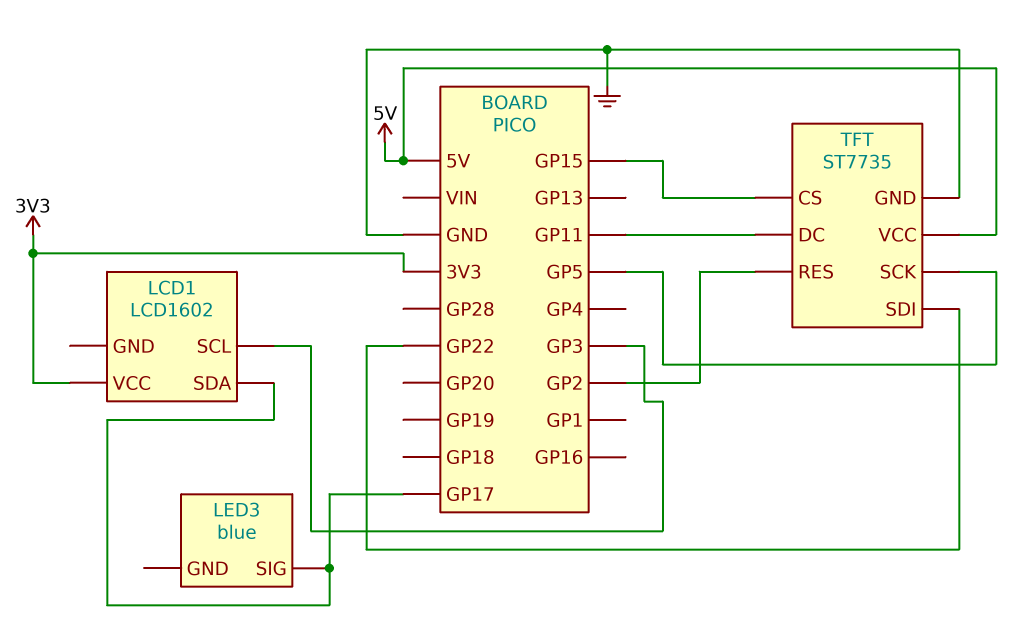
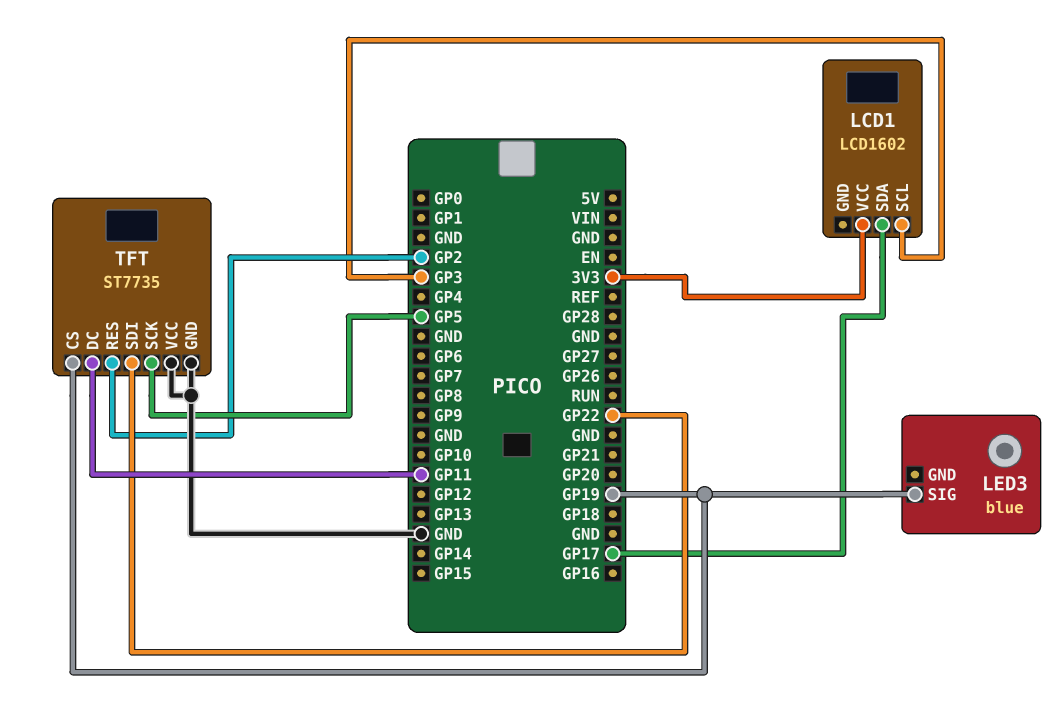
LED3 pin SIG: GP17 -> GP19
TFT pin CS: GP15 -> GP19
TFT pin VCC: 5V -> GND

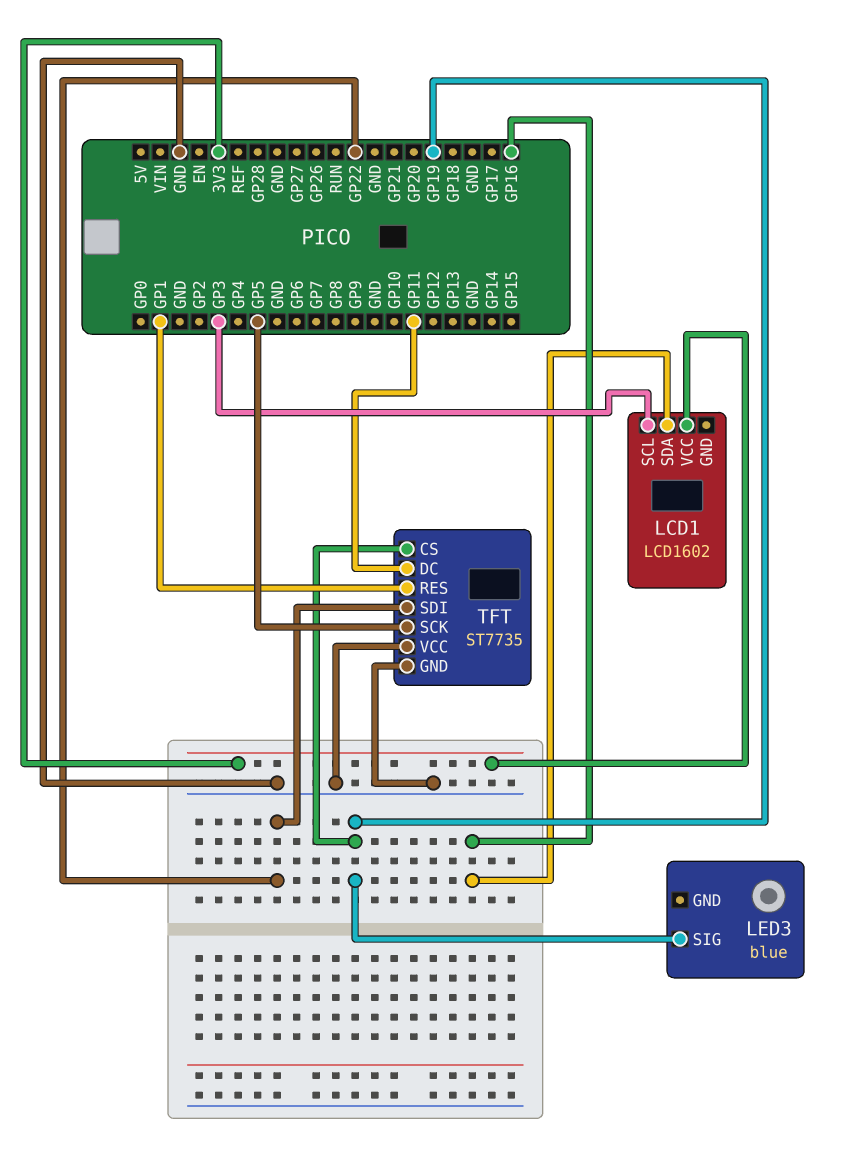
LCD1 pin SDA: GP17 -> GP16
TFT pin RES: GP2 -> GP1

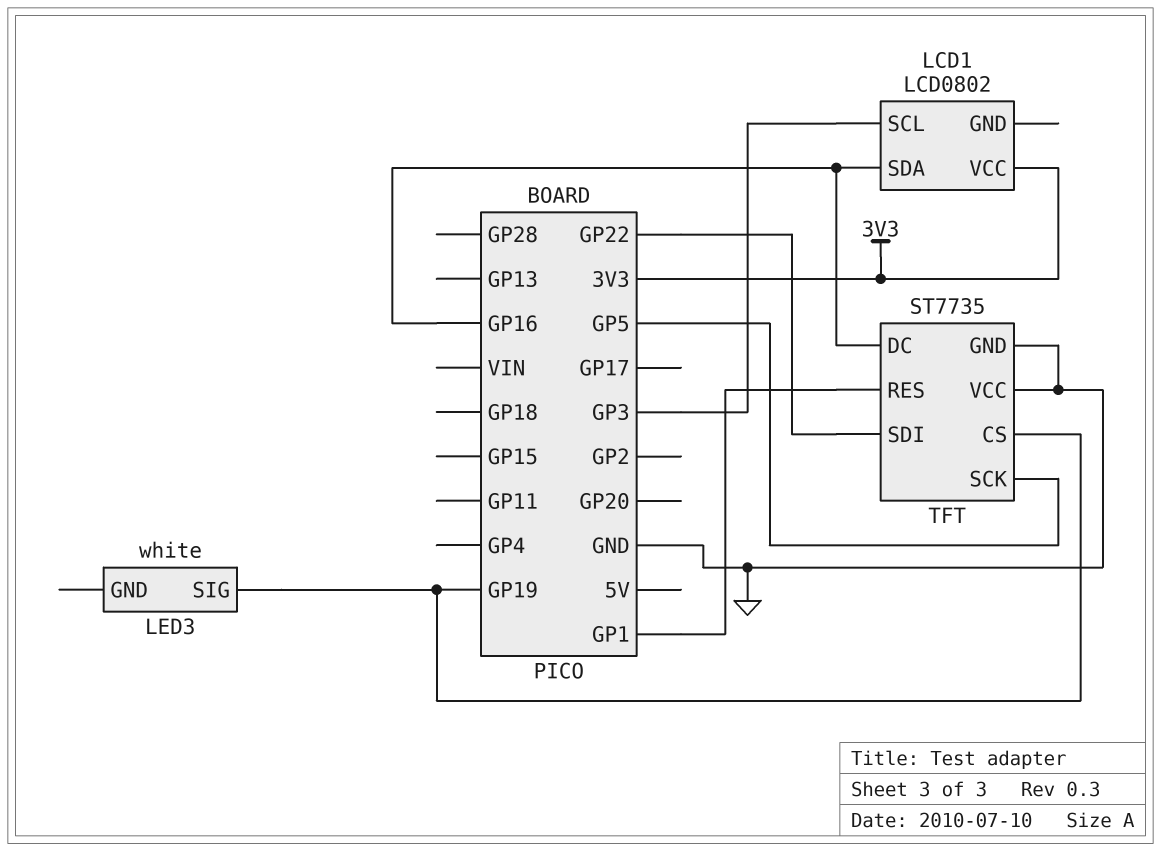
LCD1: LCD1602 -> LCD0802
LED3: blue -> white
TFT pin DC: GP11 -> GP16

